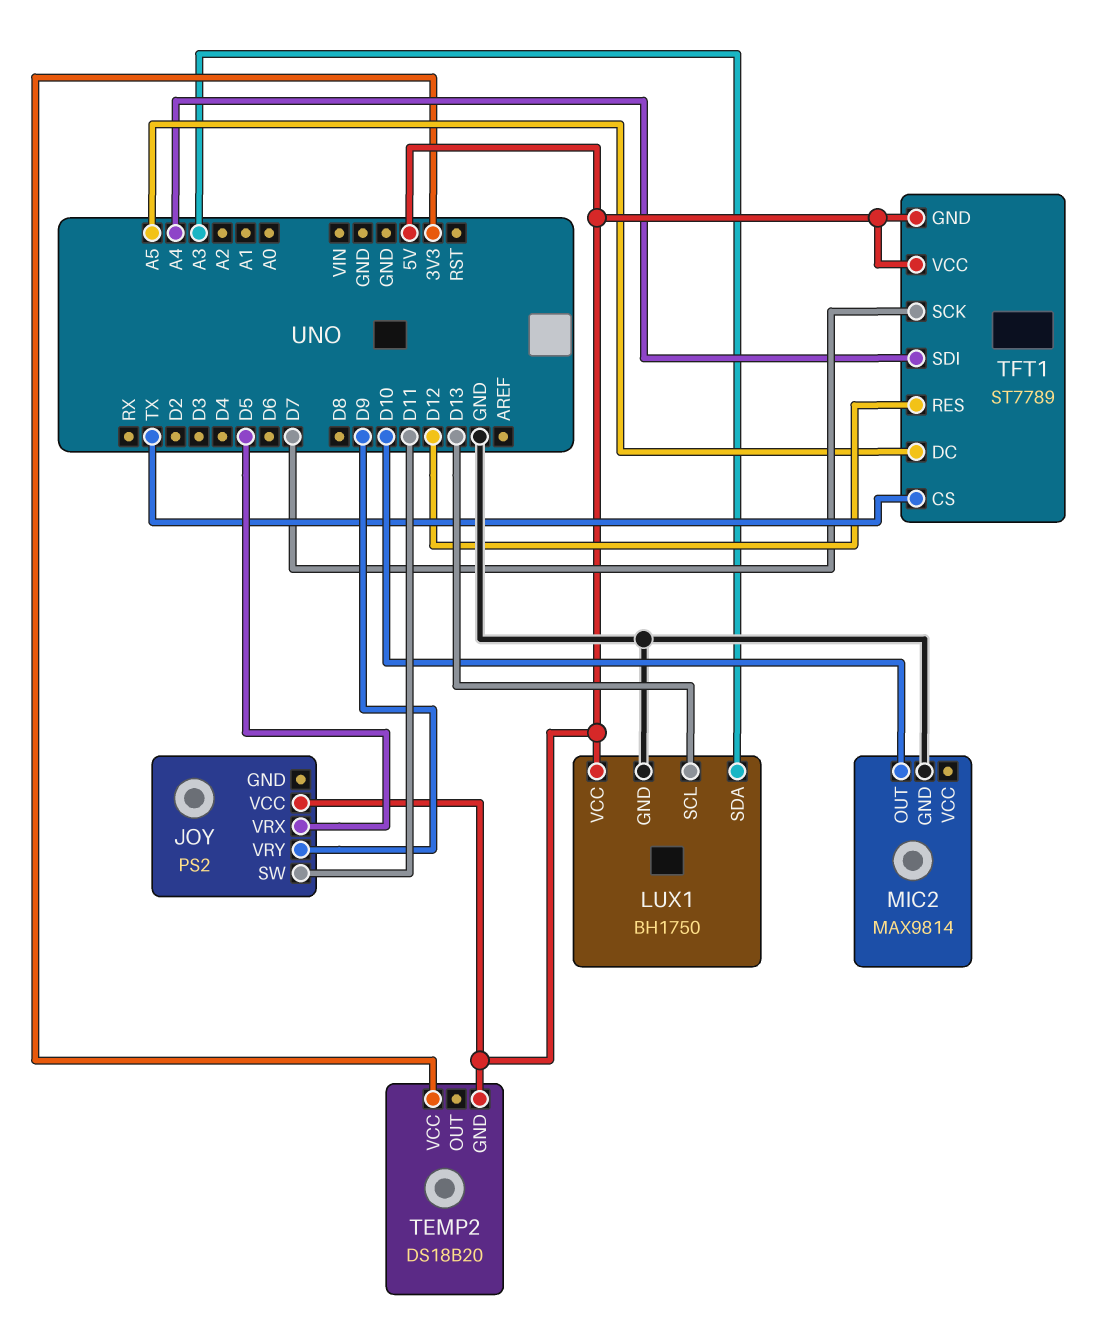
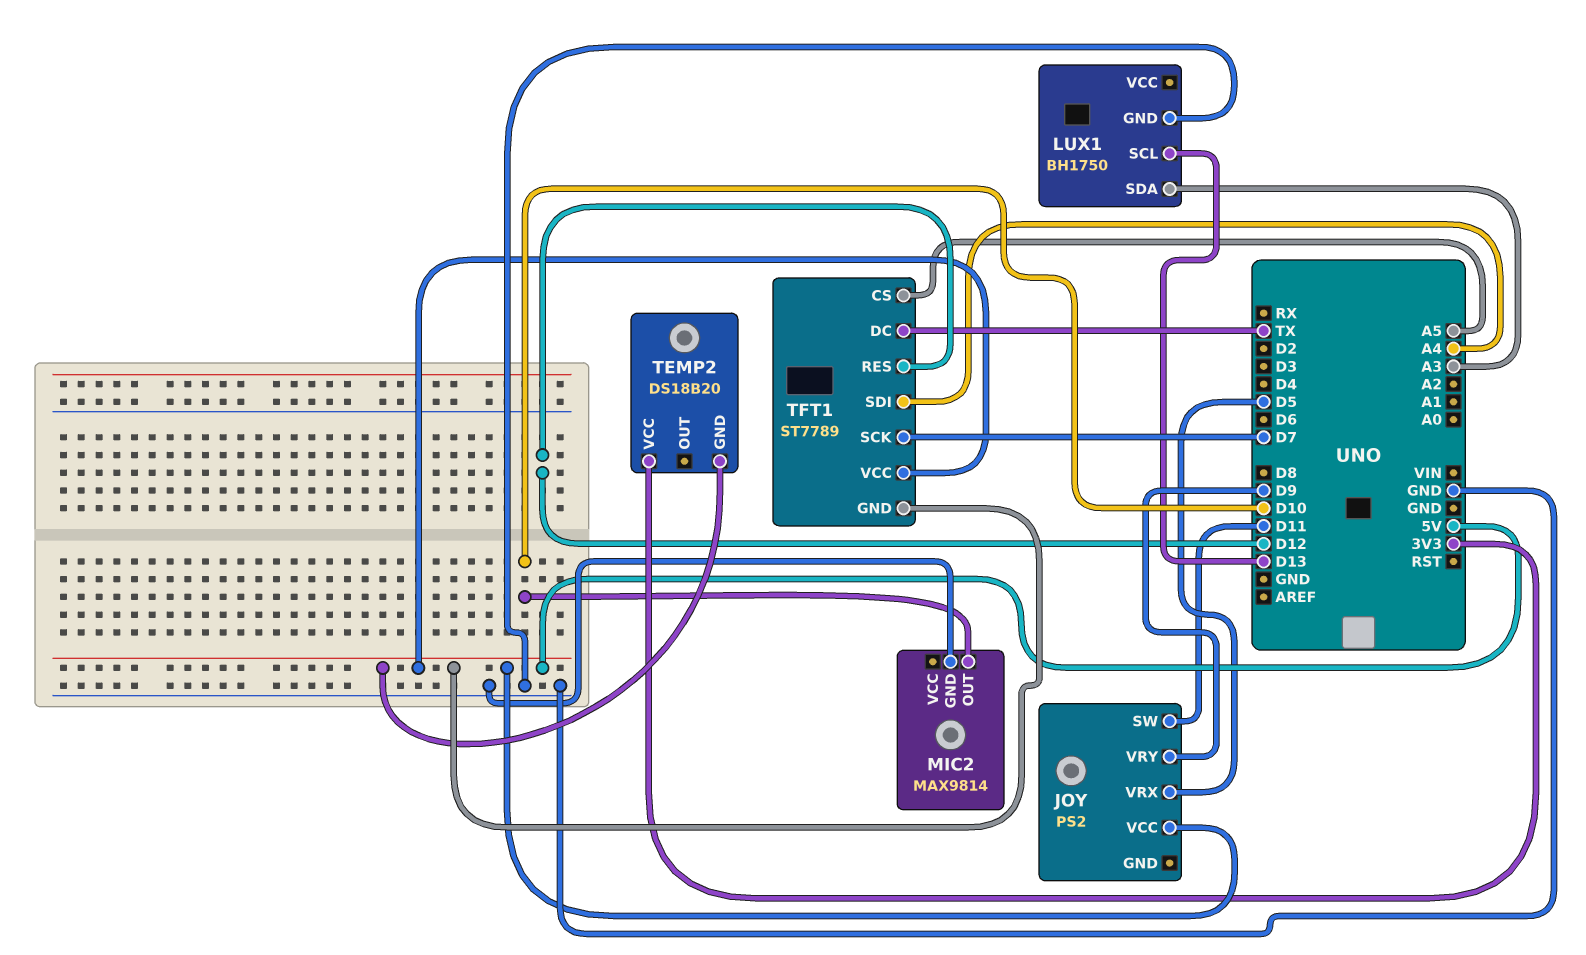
LUX1 pin VCC: 5V -> none
TFT1 pin CS: TX -> A5
TFT1 pin DC: A5 -> TX

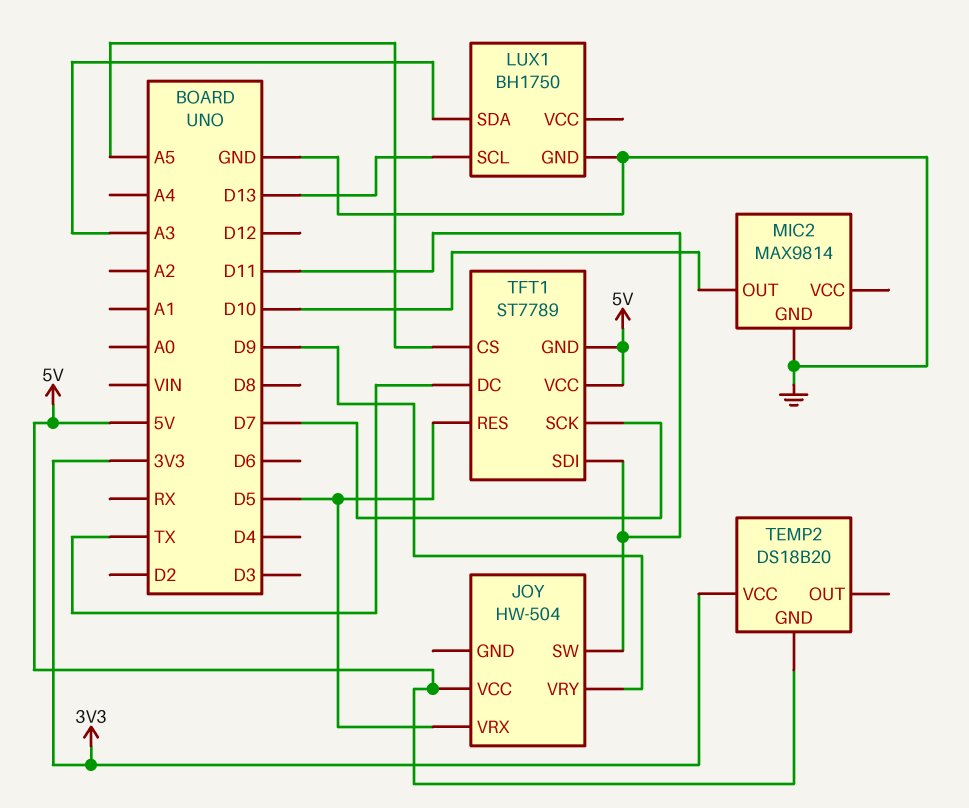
JOY: PS2 -> HW-504
TFT1 pin RES: D12 -> D5
TFT1 pin SDI: A4 -> D11

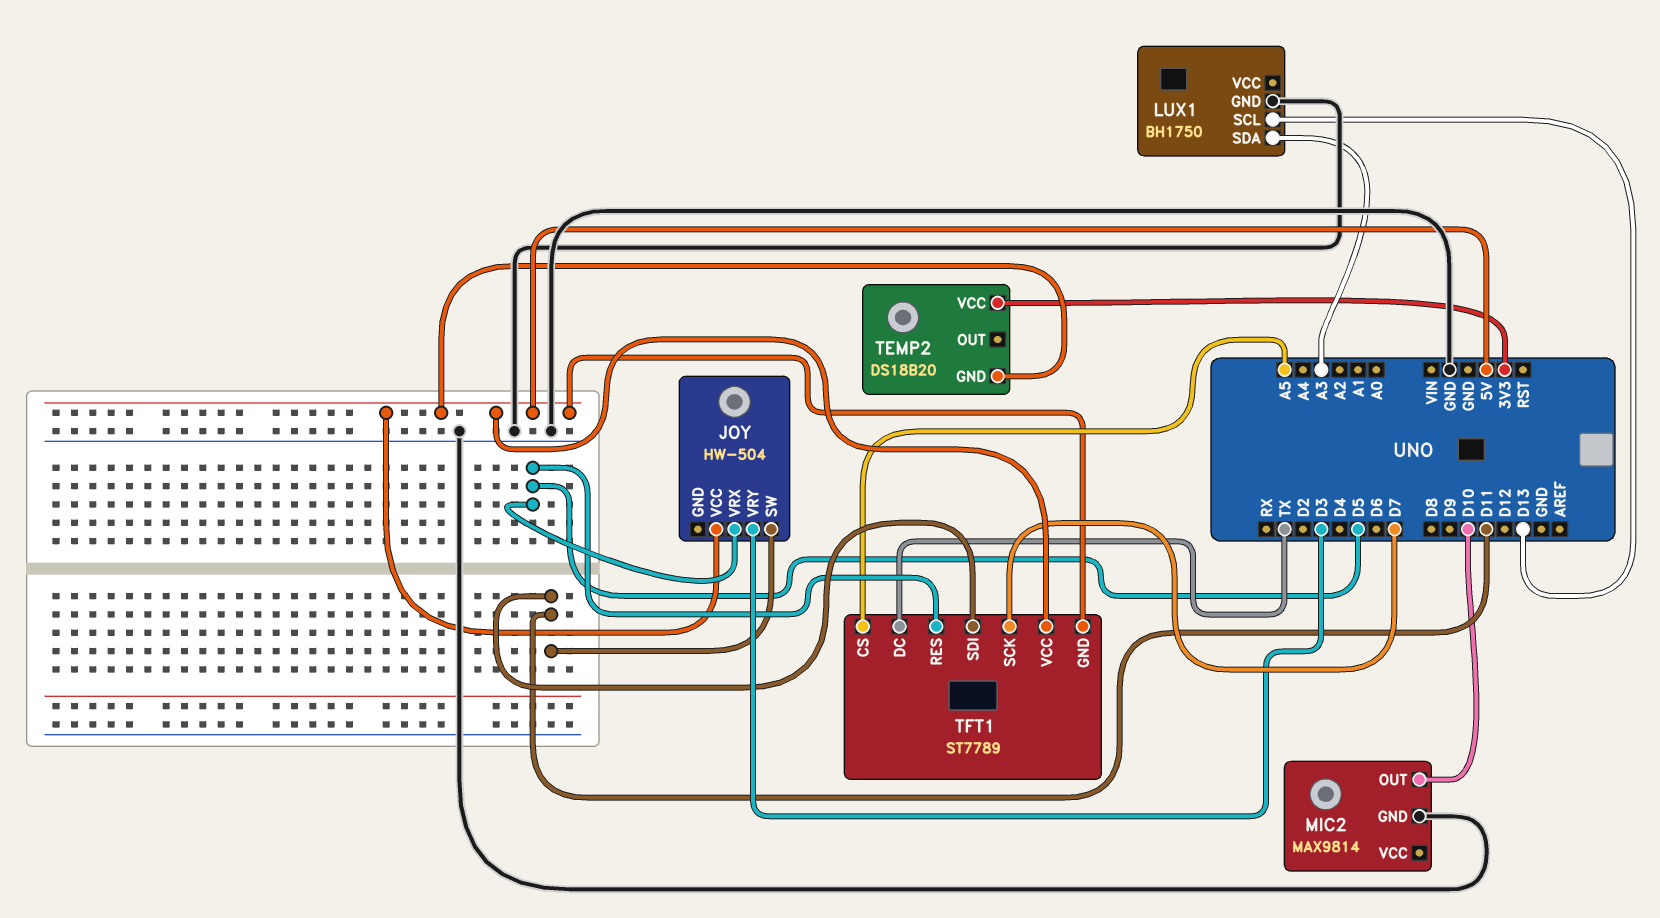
JOY pin VRY: D9 -> D3

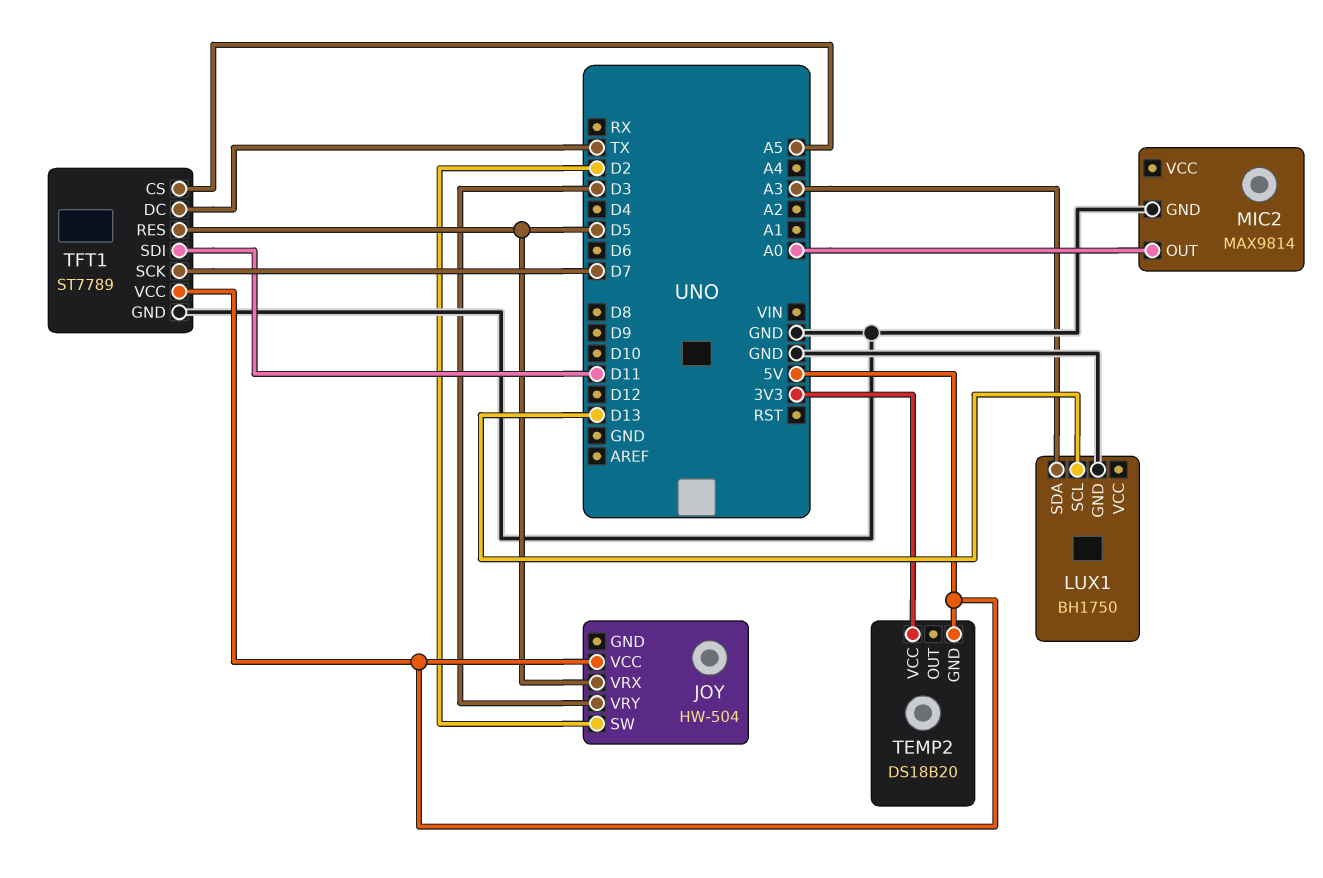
JOY pin SW: D11 -> D2
MIC2 pin OUT: D10 -> A0
TFT1 pin GND: 5V -> GND

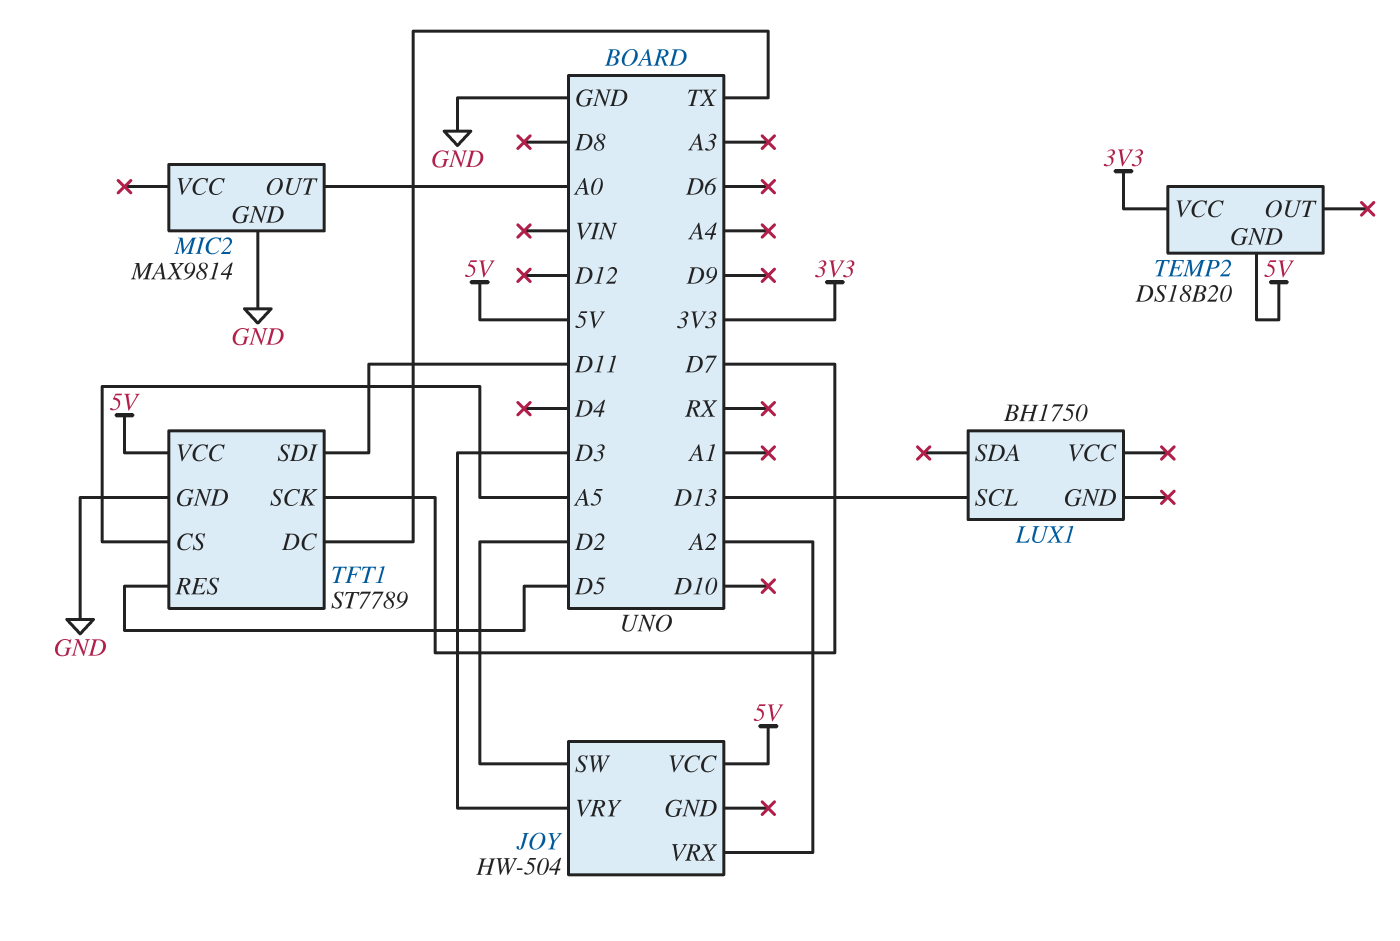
JOY pin VRX: D5 -> A2
LUX1 pin GND: GND -> none
LUX1 pin SDA: A3 -> none

